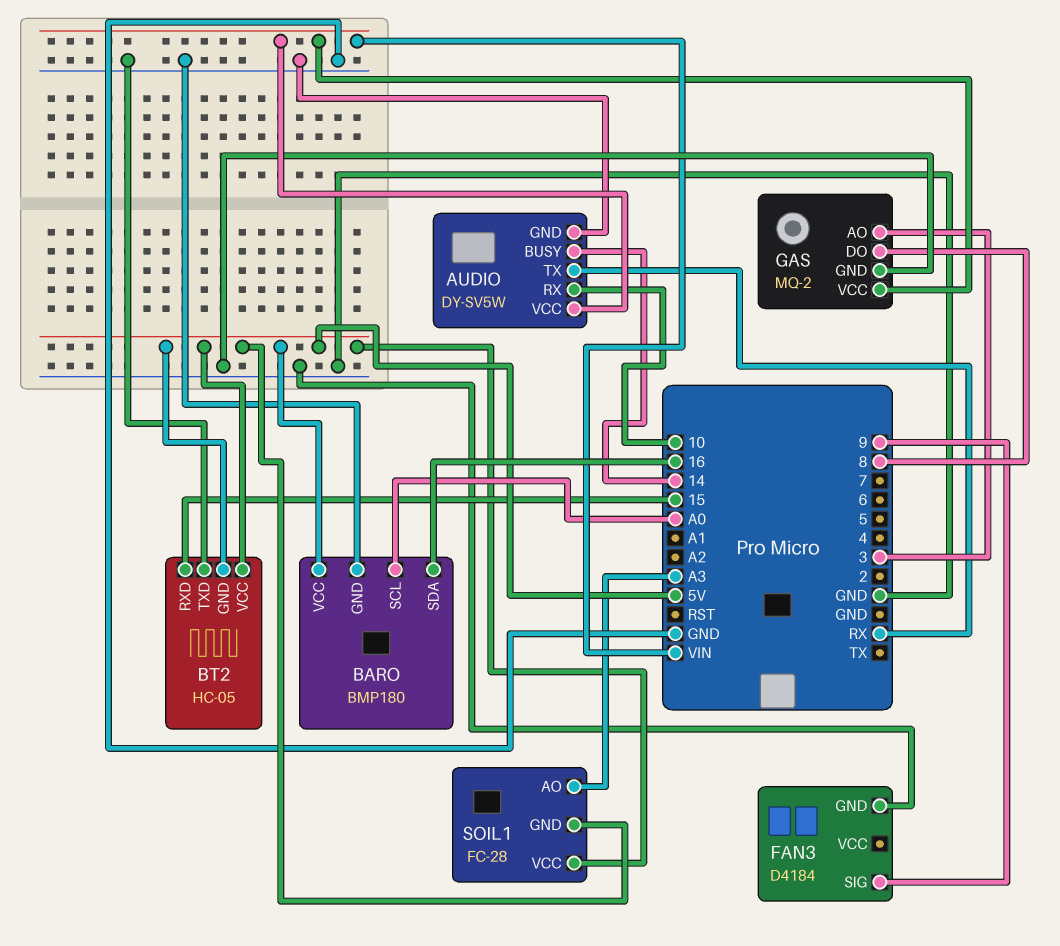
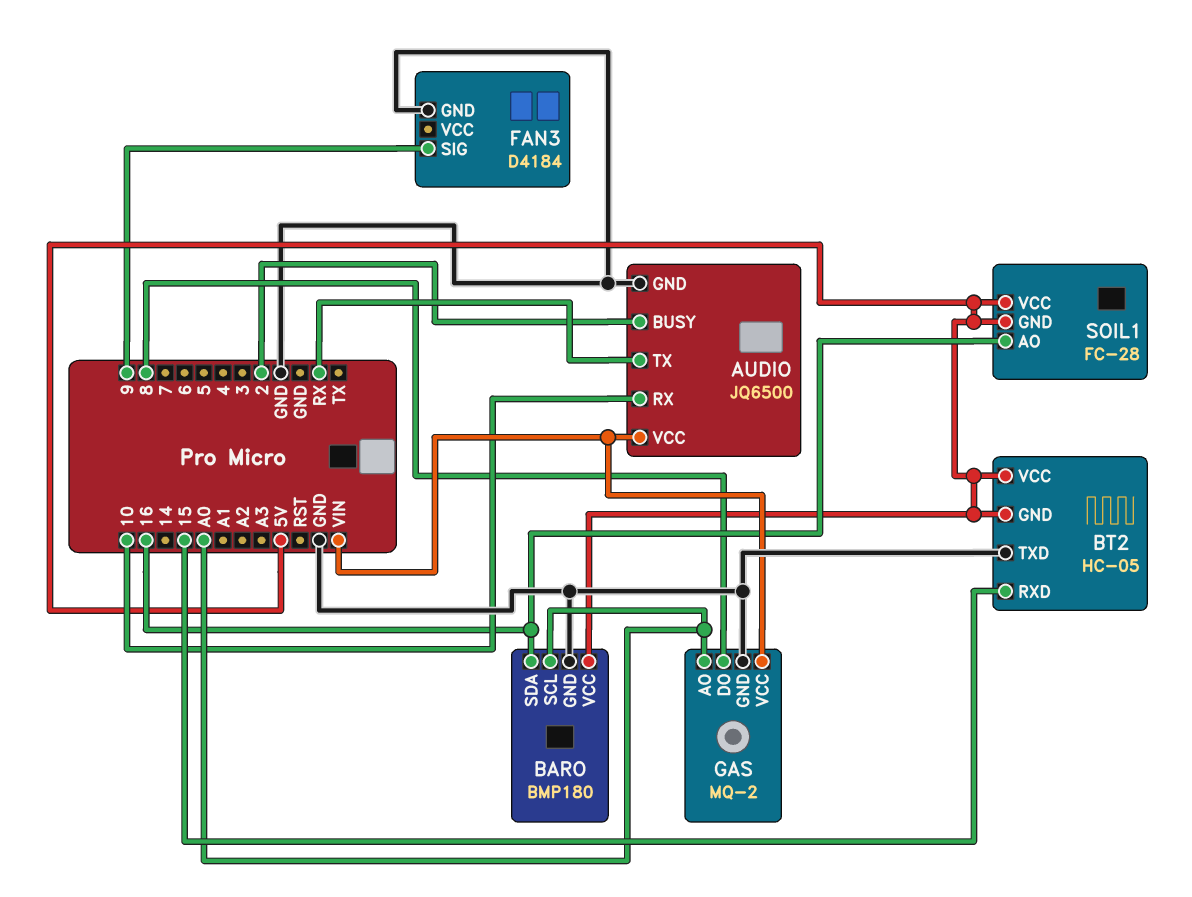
AUDIO: DY-SV5W -> JQ6500
AUDIO pin BUSY: 14 -> 2
GAS pin AO: 3 -> A0
SOIL1 pin AO: A3 -> 16

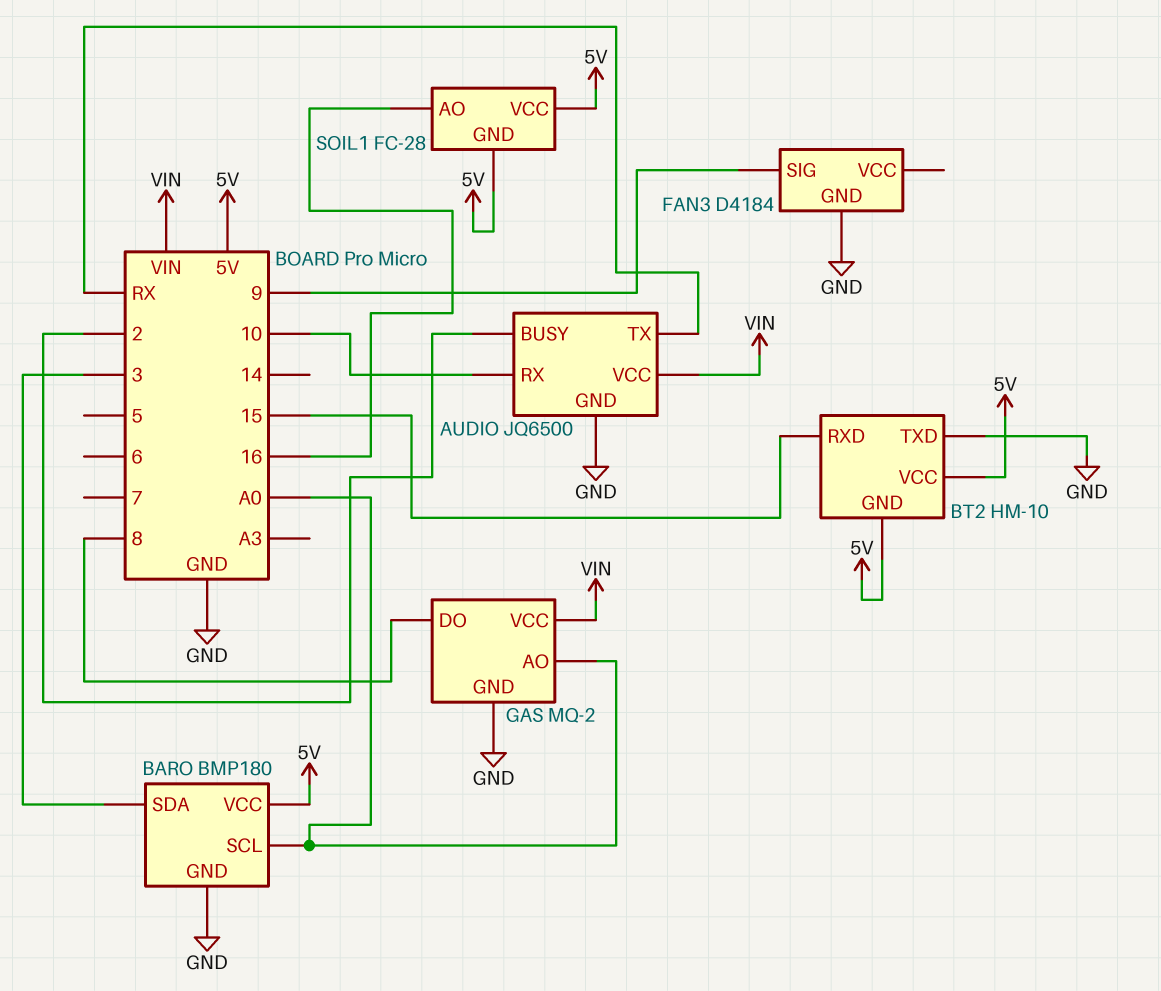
BARO pin SDA: 16 -> 3
BT2: HC-05 -> HM-10

